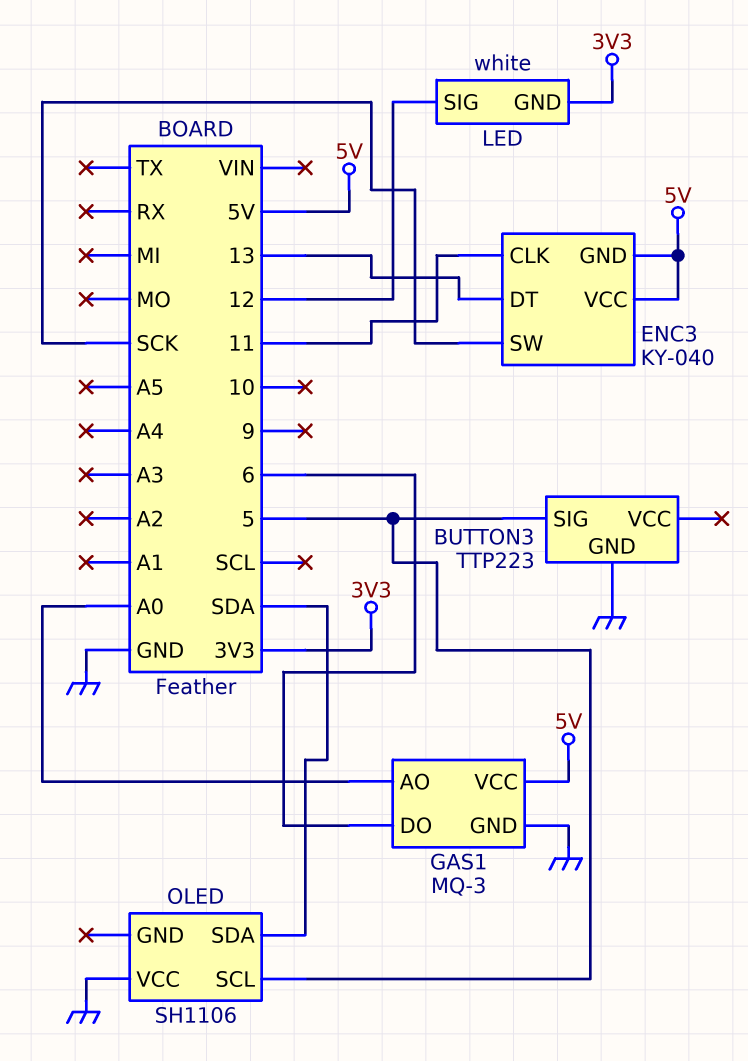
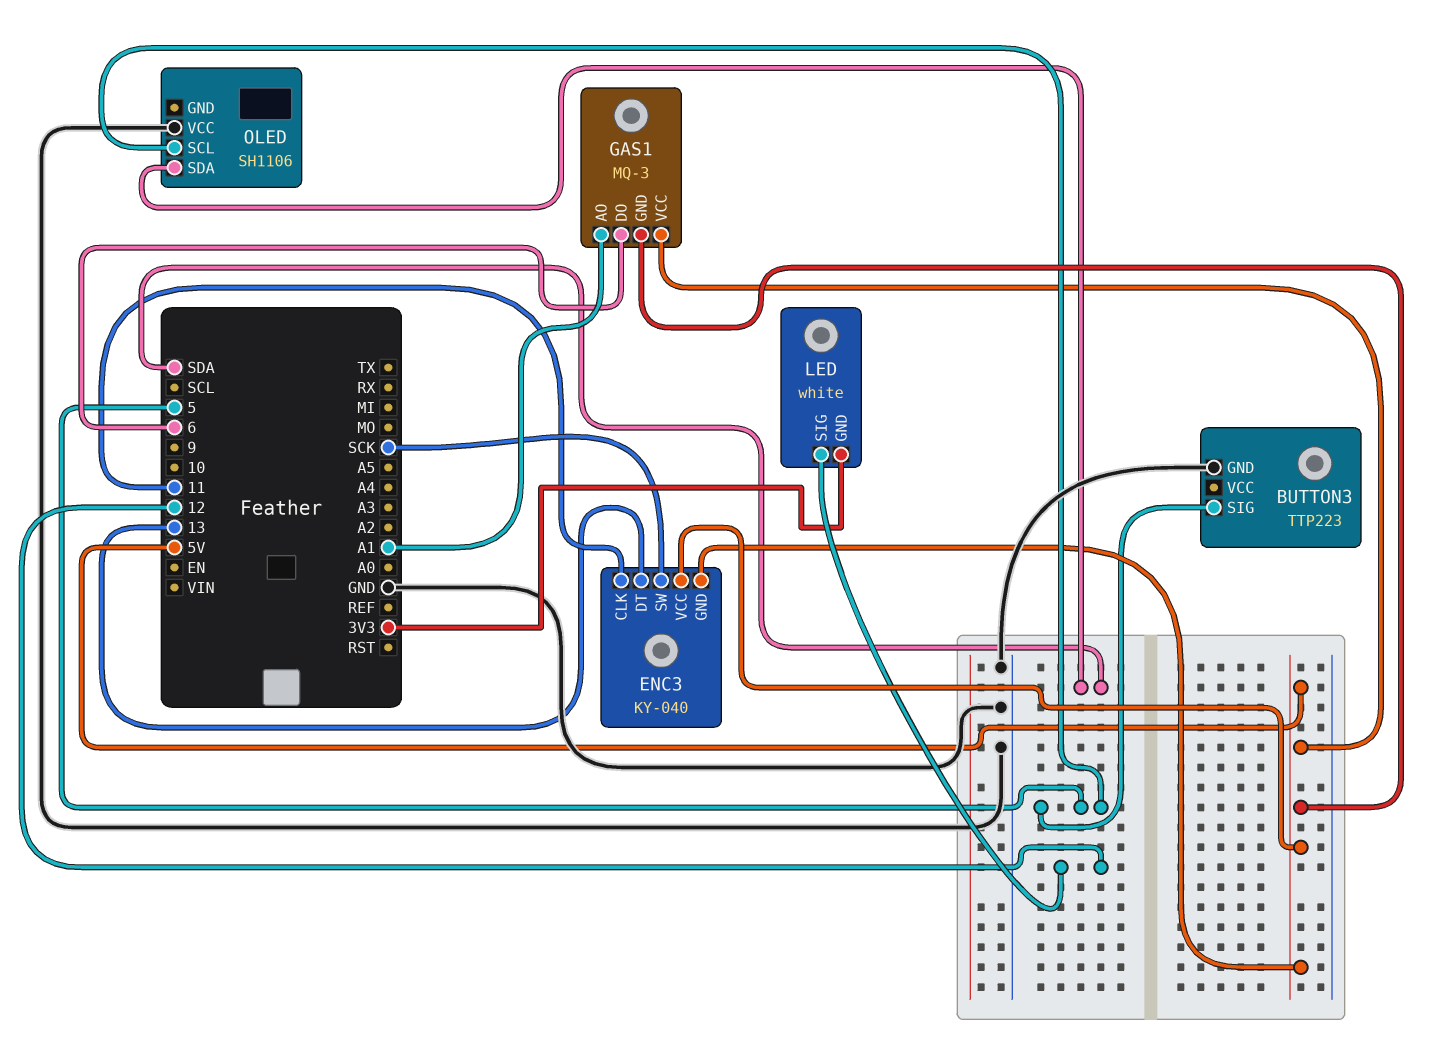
GAS1 pin AO: A0 -> A1
GAS1 pin GND: GND -> 5V

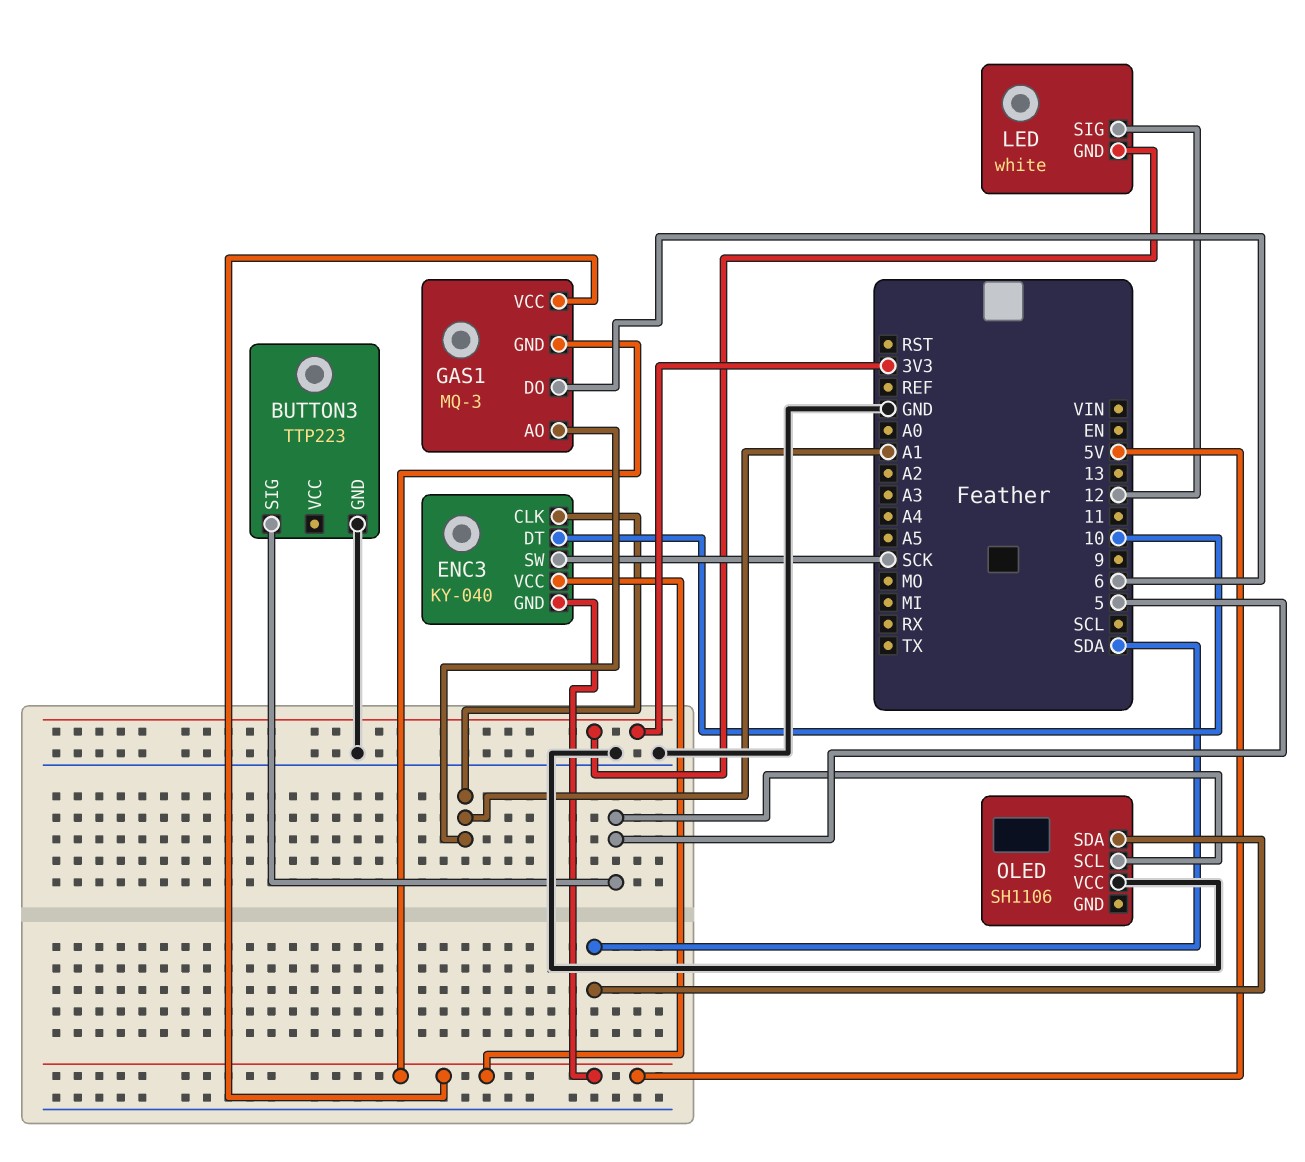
ENC3 pin CLK: 11 -> A1
ENC3 pin DT: 13 -> 10

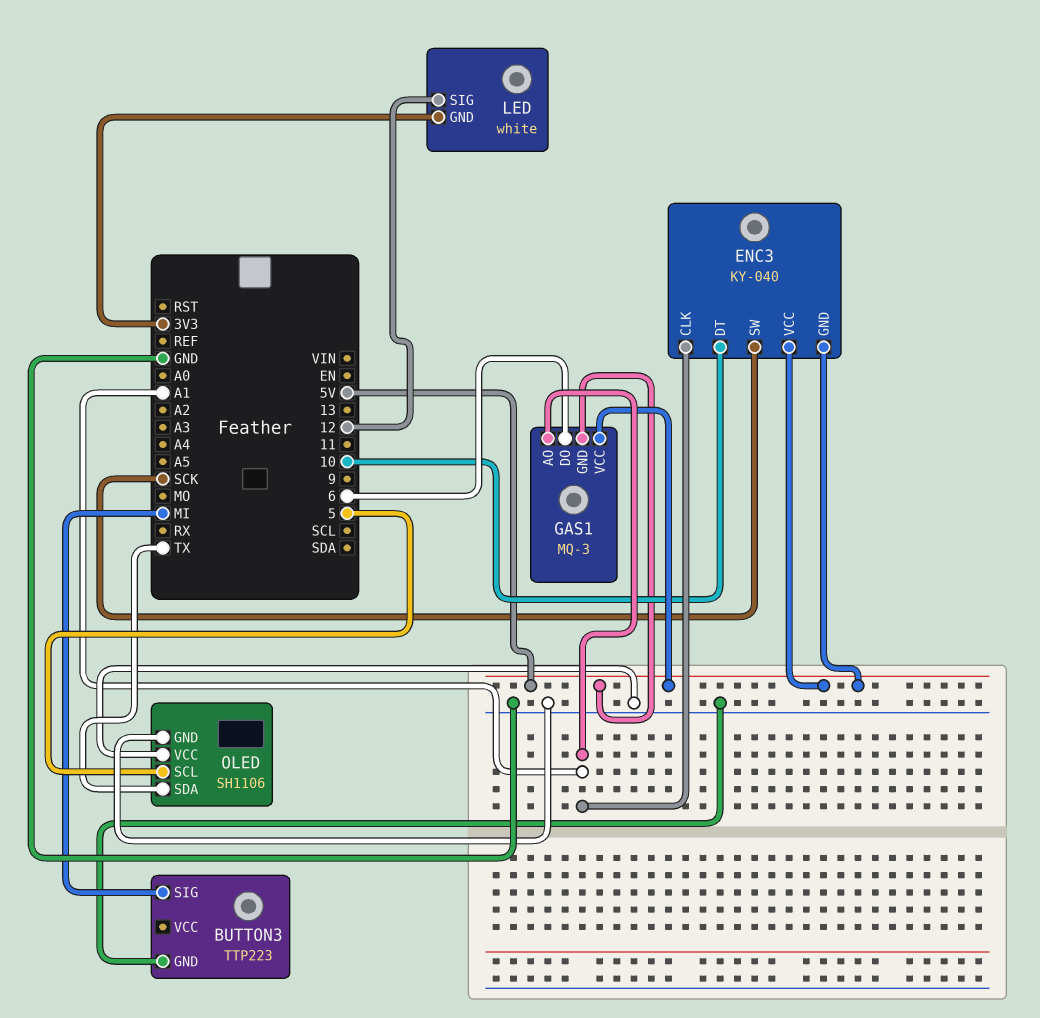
BUTTON3 pin SIG: 5 -> MI
OLED pin GND: none -> GND
OLED pin SDA: SDA -> TX

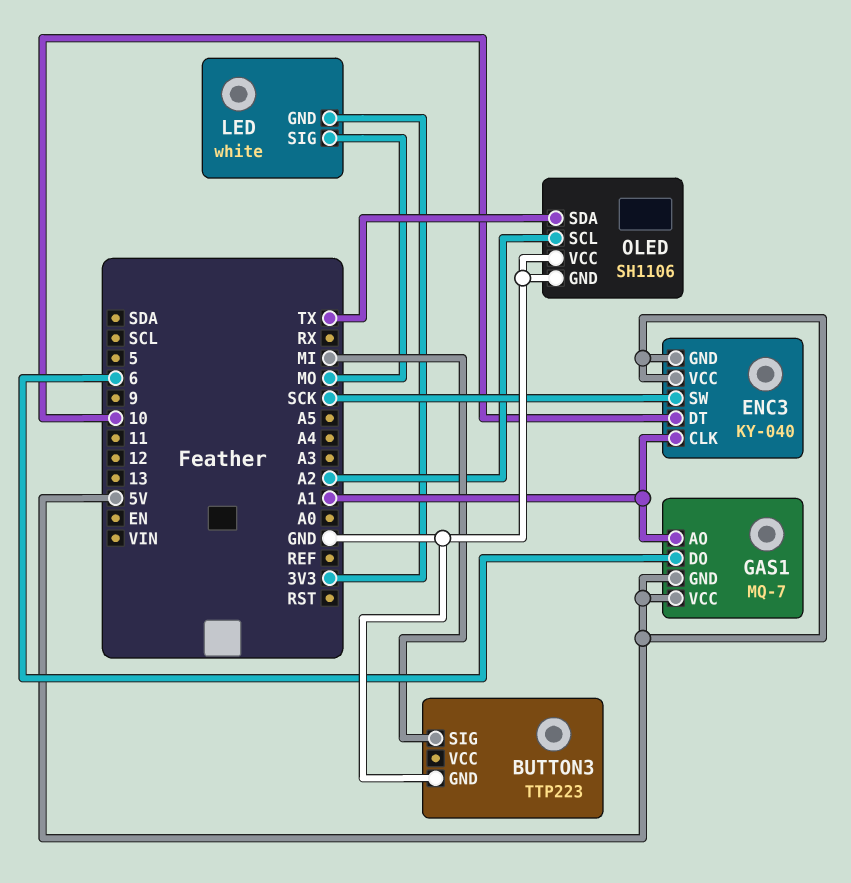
GAS1: MQ-3 -> MQ-7
LED pin SIG: 12 -> MO
OLED pin SCL: 5 -> A2

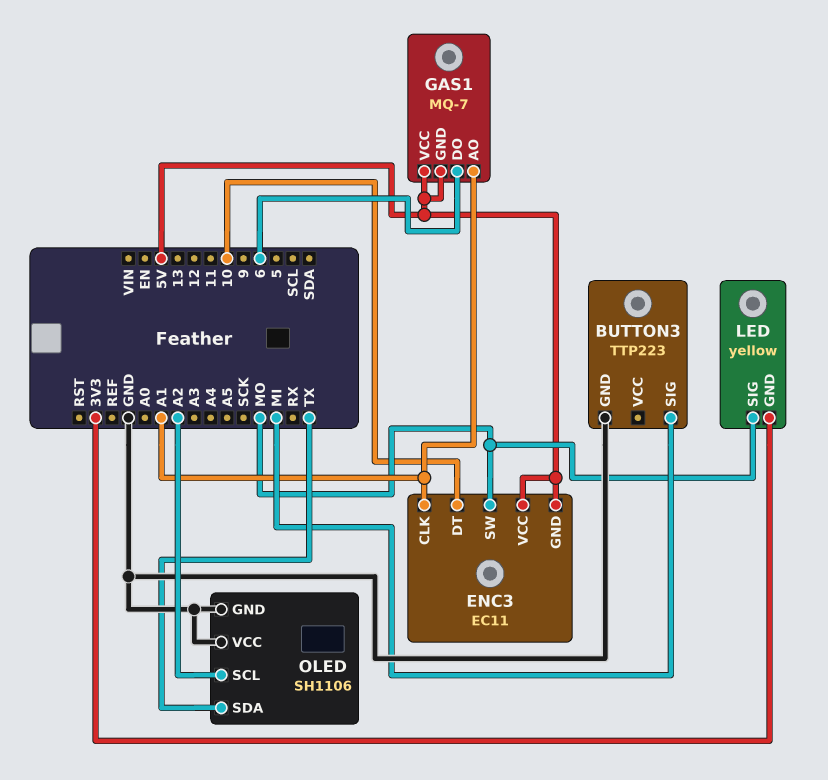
ENC3: KY-040 -> EC11
ENC3 pin SW: SCK -> MO
LED: white -> yellow

